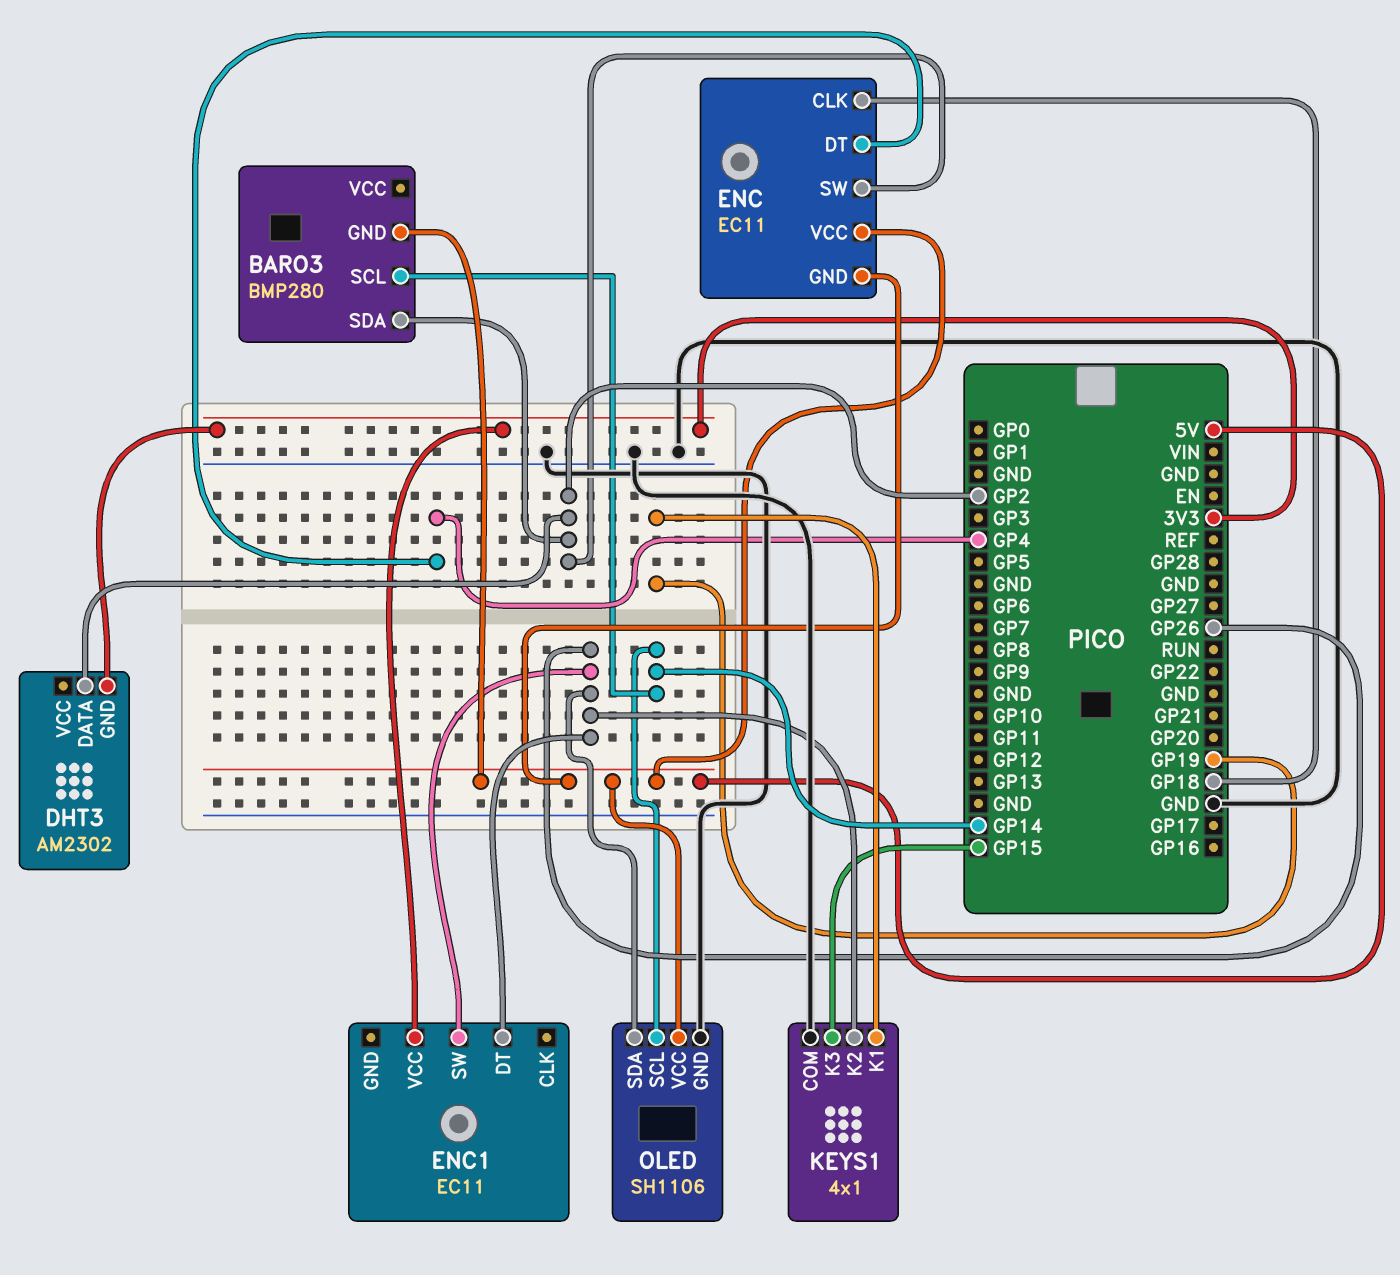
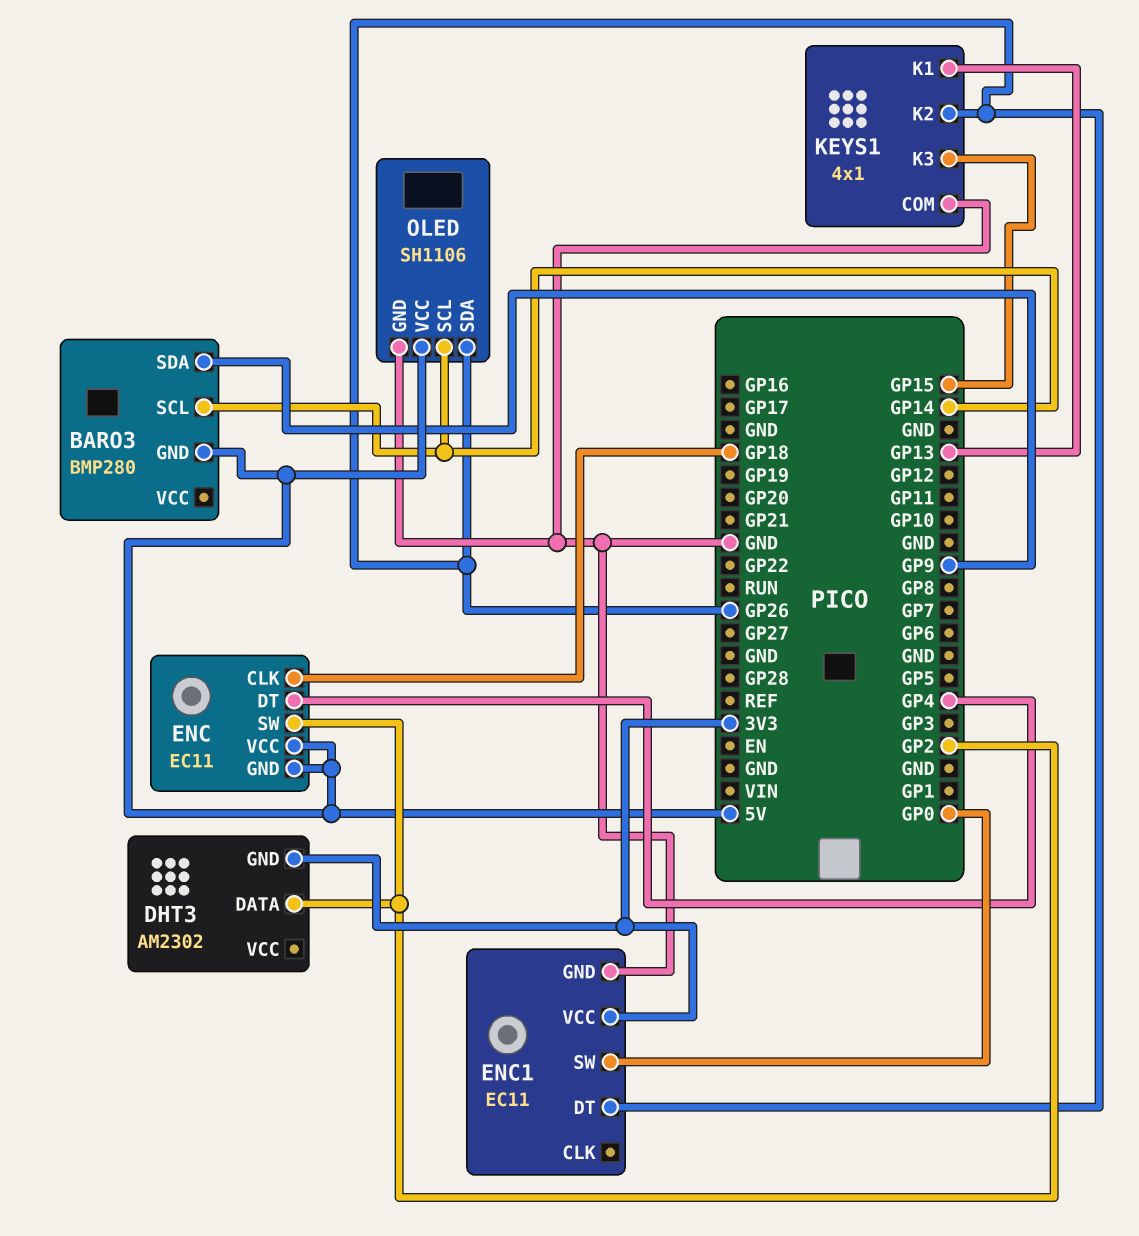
BARO3 pin SDA: GP2 -> GP9
ENC1 pin GND: none -> GND
ENC1 pin SW: GP26 -> GP0
KEYS1 pin K1: GP19 -> GP13

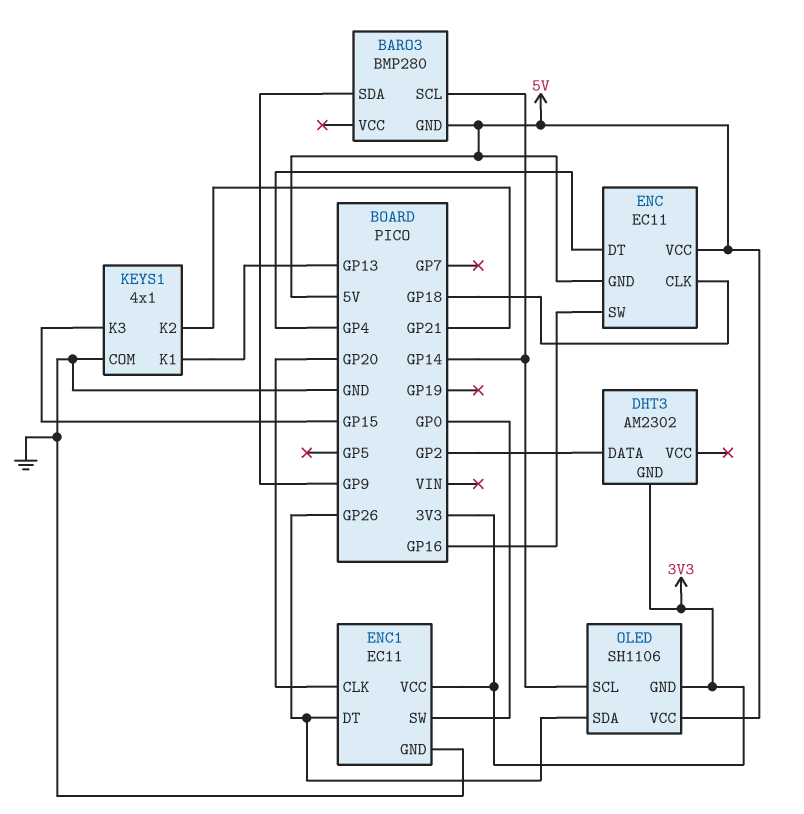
ENC pin SW: GP2 -> GP16
ENC1 pin CLK: none -> GP20
KEYS1 pin K2: GP26 -> GP21
OLED pin GND: GND -> 3V3

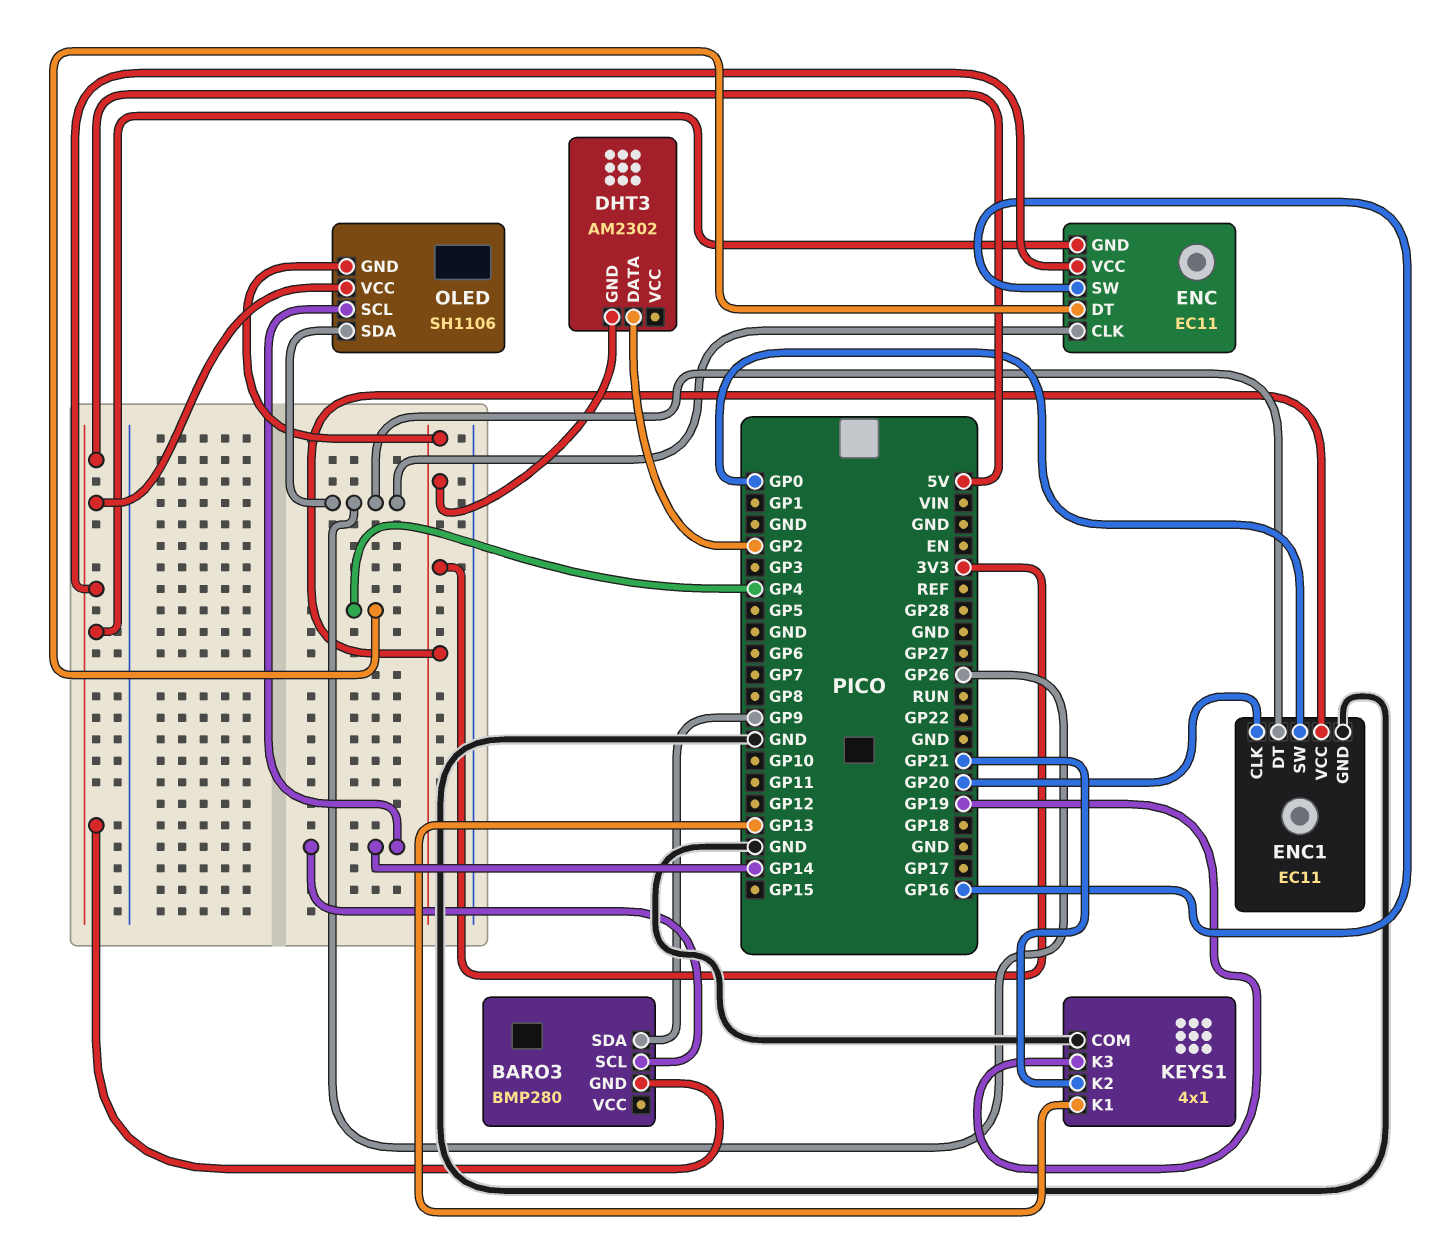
ENC pin CLK: GP18 -> GP26
KEYS1 pin K3: GP15 -> GP19

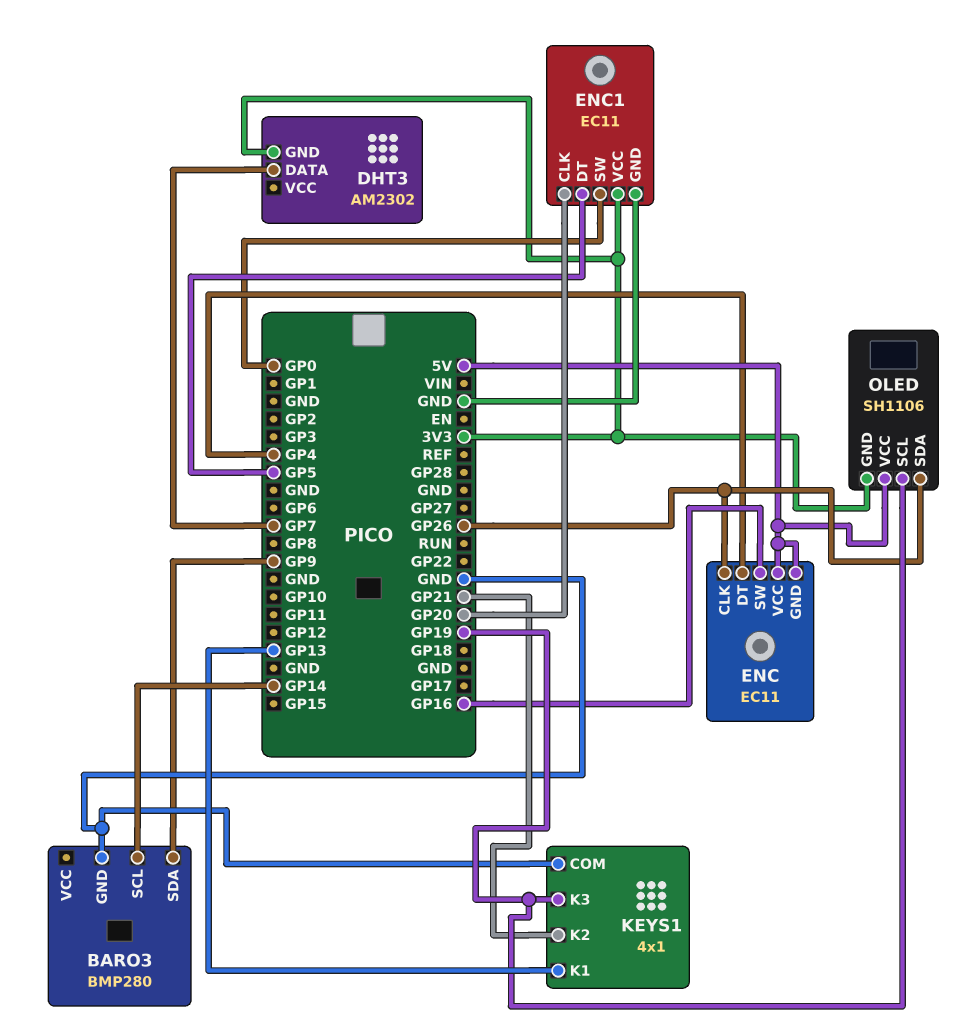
BARO3 pin GND: 5V -> GND
DHT3 pin DATA: GP2 -> GP7
ENC1 pin DT: GP26 -> GP5
OLED pin SCL: GP14 -> GP19

